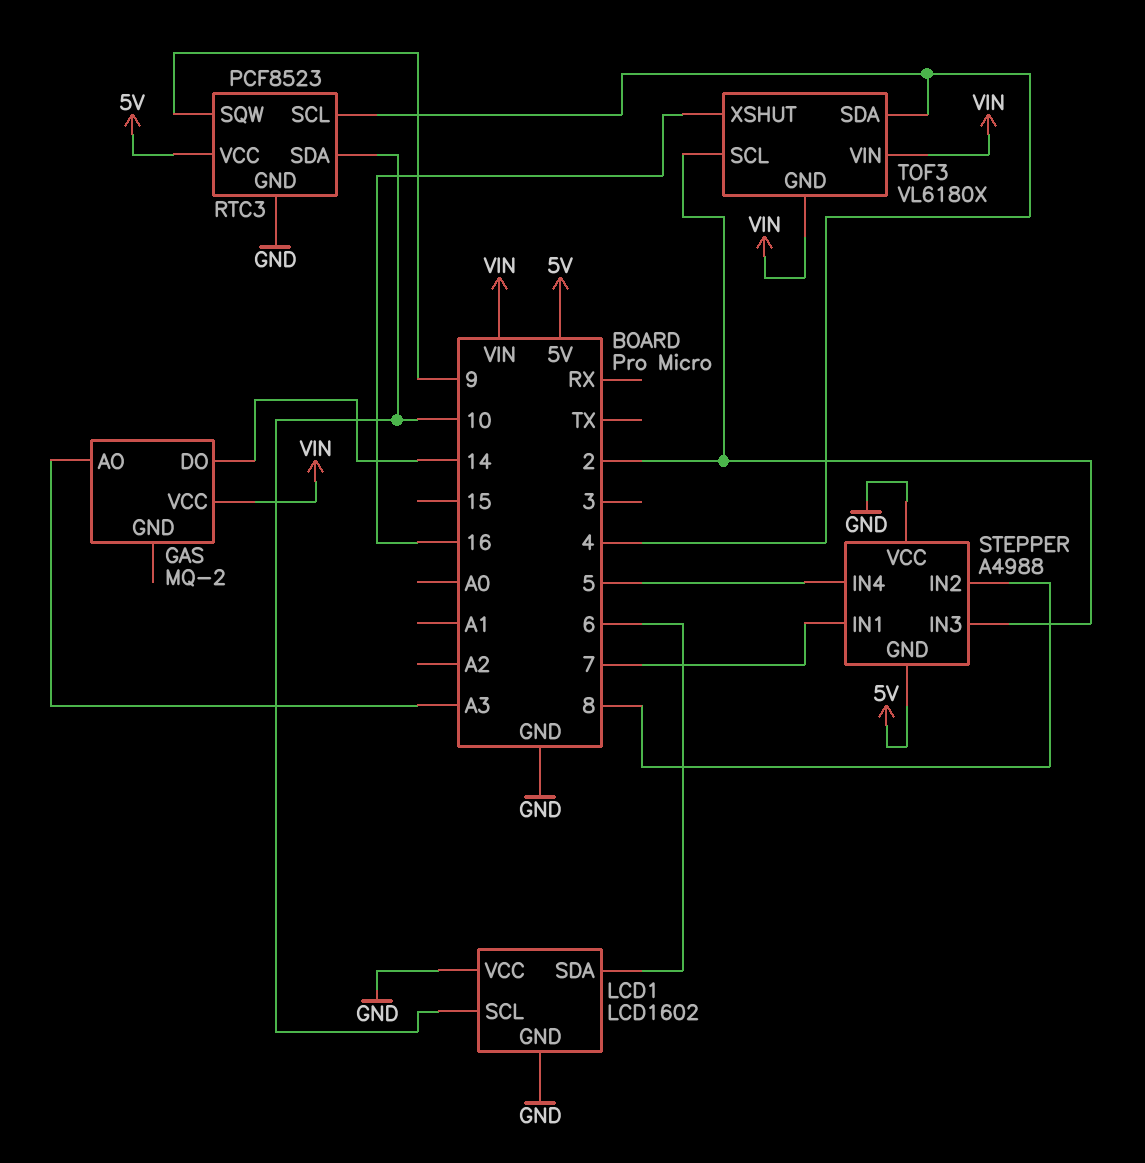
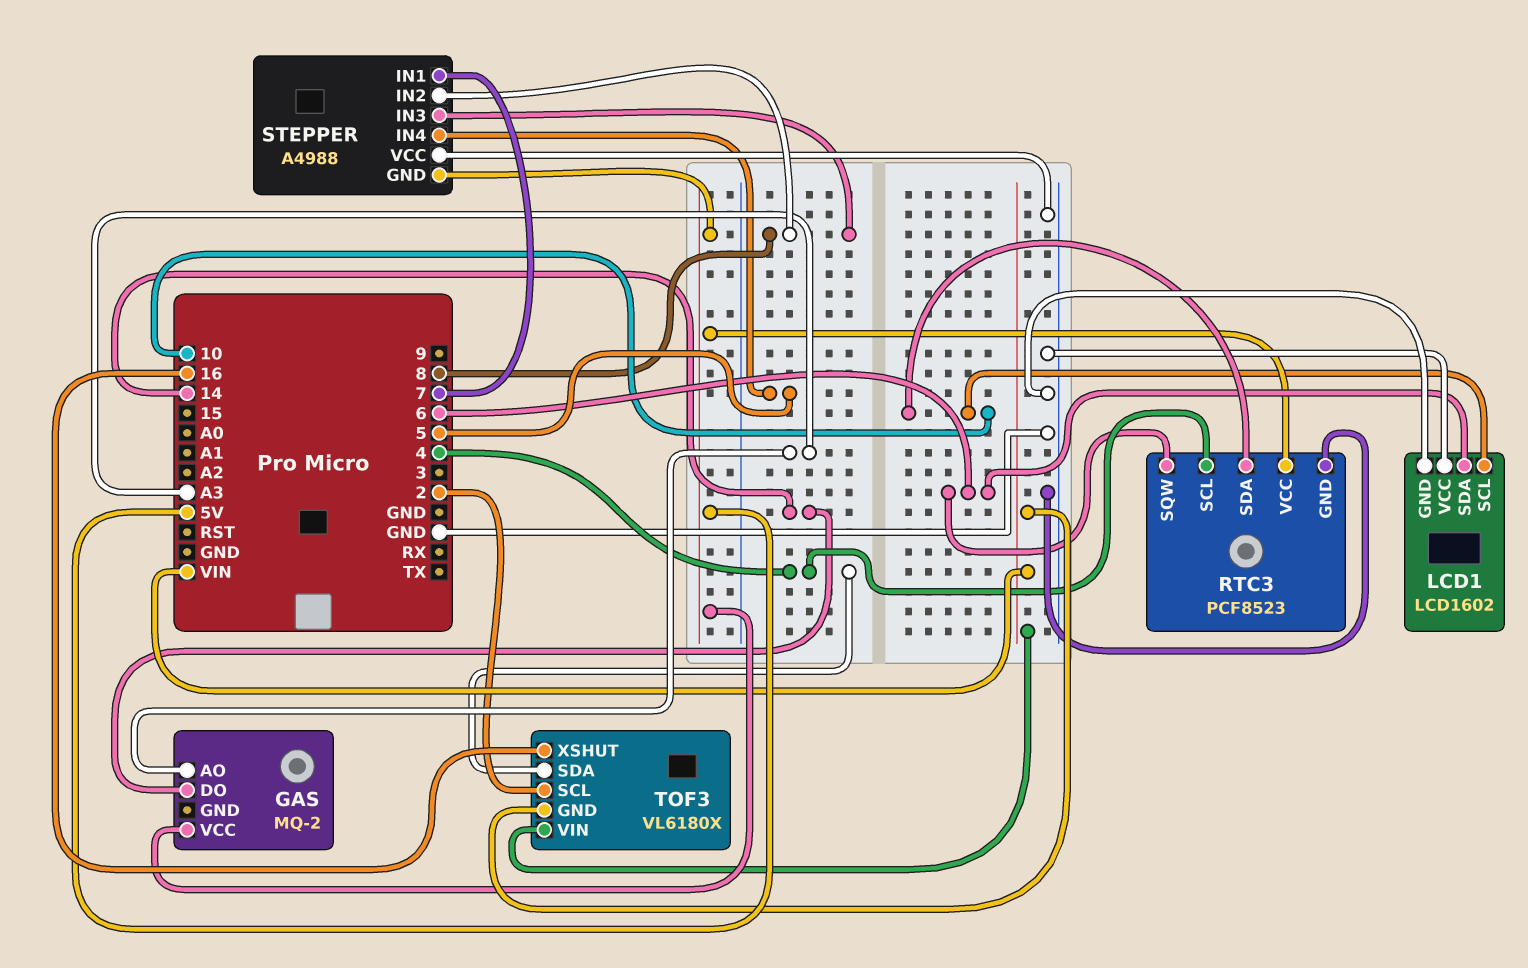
GAS pin VCC: VIN -> 5V
RTC3 pin SQW: 9 -> 6
STEPPER pin IN3: 2 -> 8

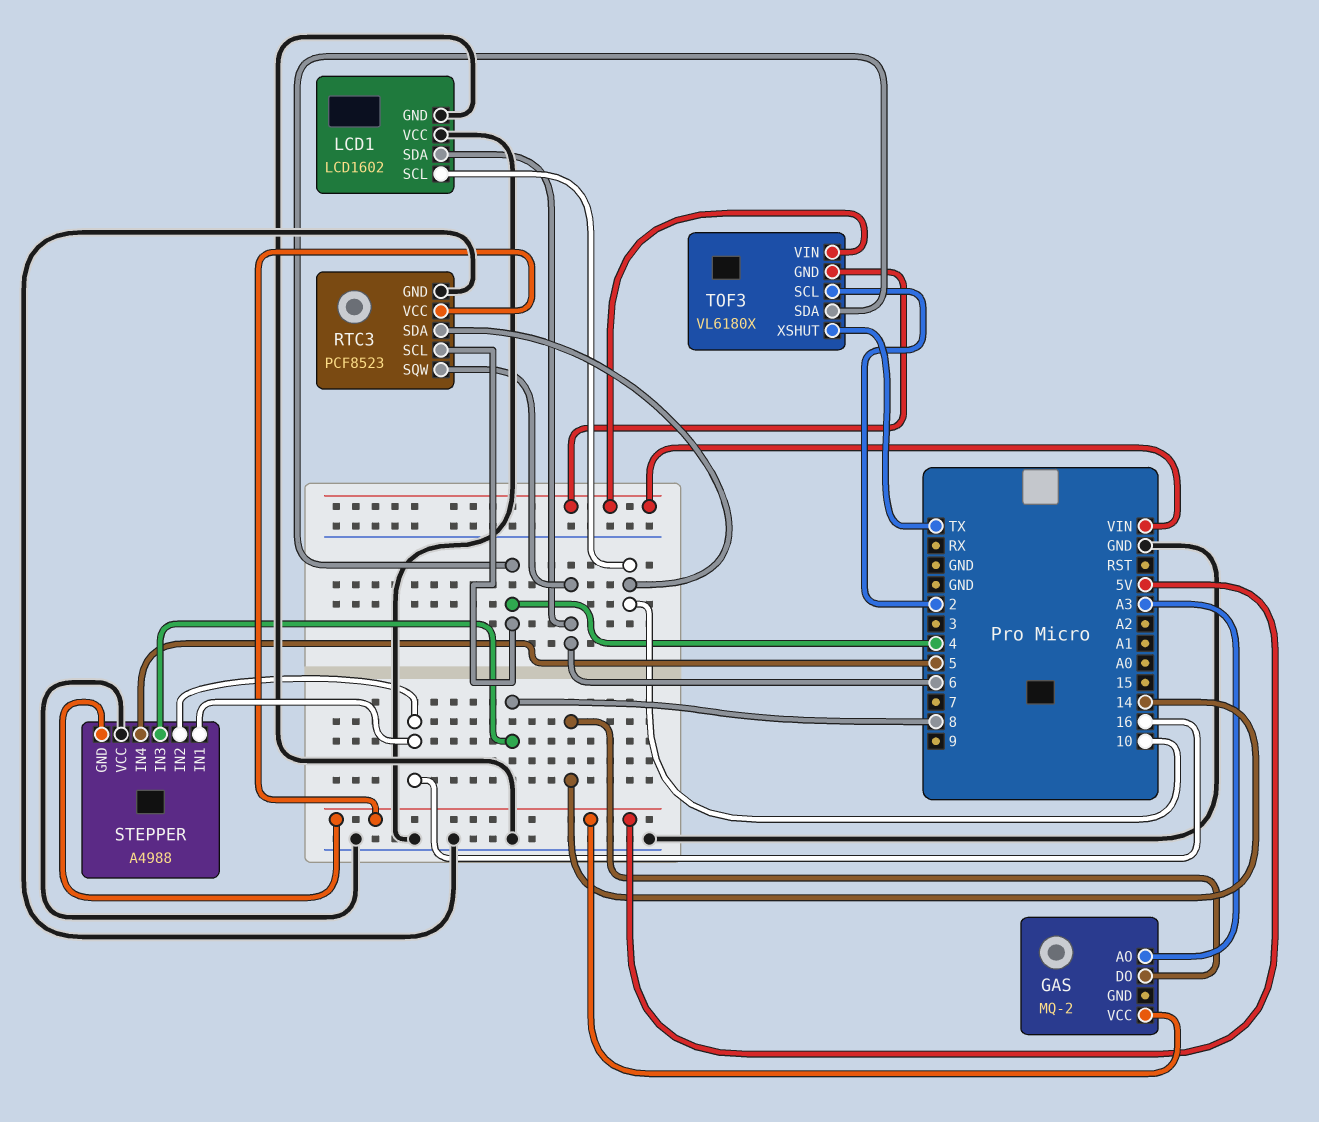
STEPPER pin IN1: 7 -> 16
STEPPER pin IN2: 8 -> 16
TOF3 pin XSHUT: 16 -> TX

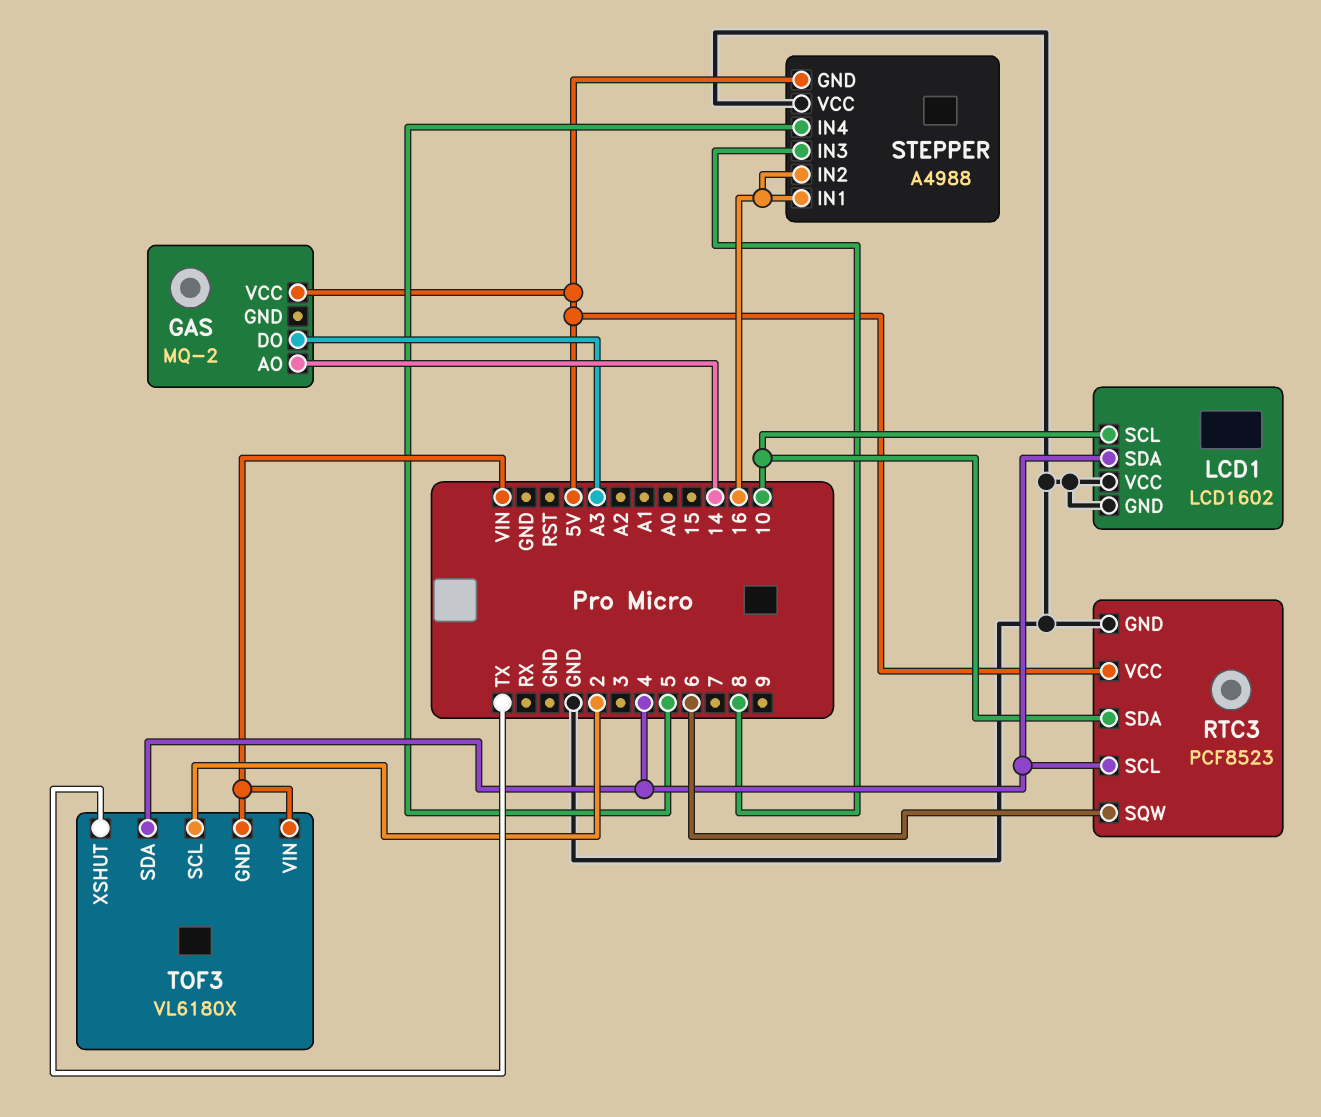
GAS pin AO: A3 -> 14
GAS pin DO: 14 -> A3
LCD1 pin SDA: 6 -> 4

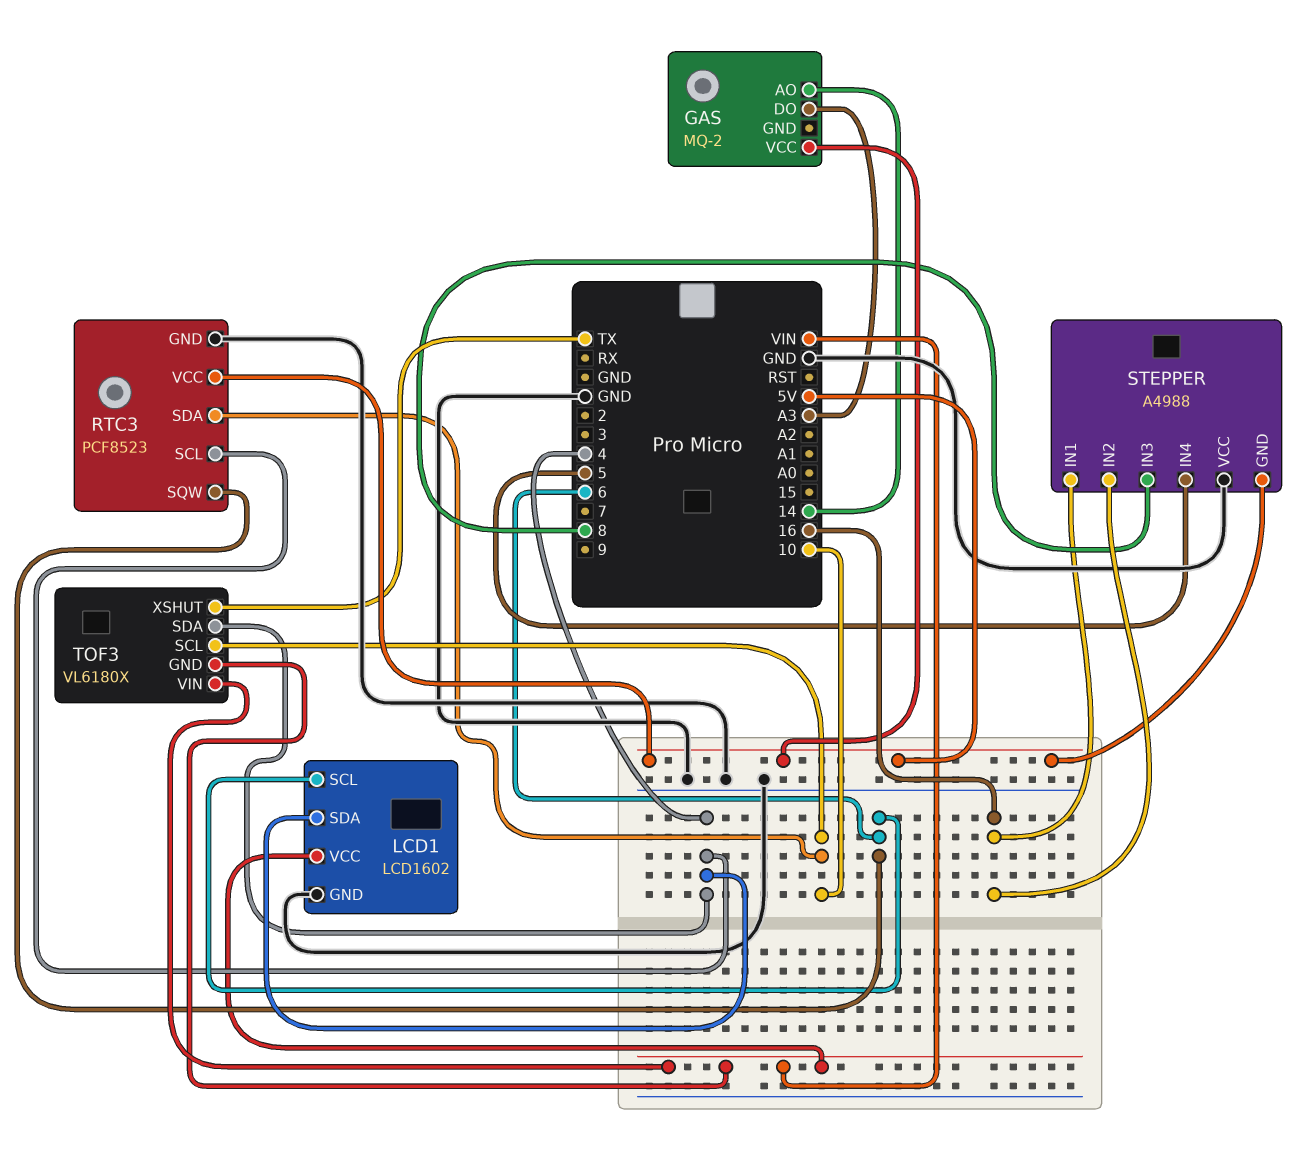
LCD1 pin SCL: 10 -> 6
LCD1 pin VCC: GND -> VIN
TOF3 pin SCL: 2 -> 10

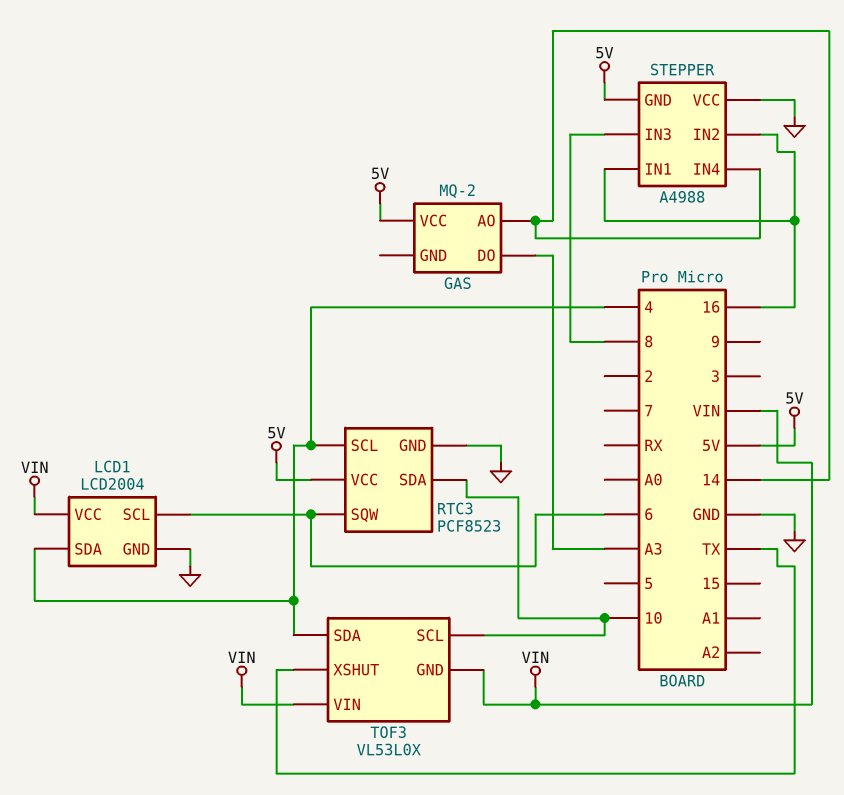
LCD1: LCD1602 -> LCD2004
STEPPER pin IN4: 5 -> 14
TOF3: VL6180X -> VL53L0X

